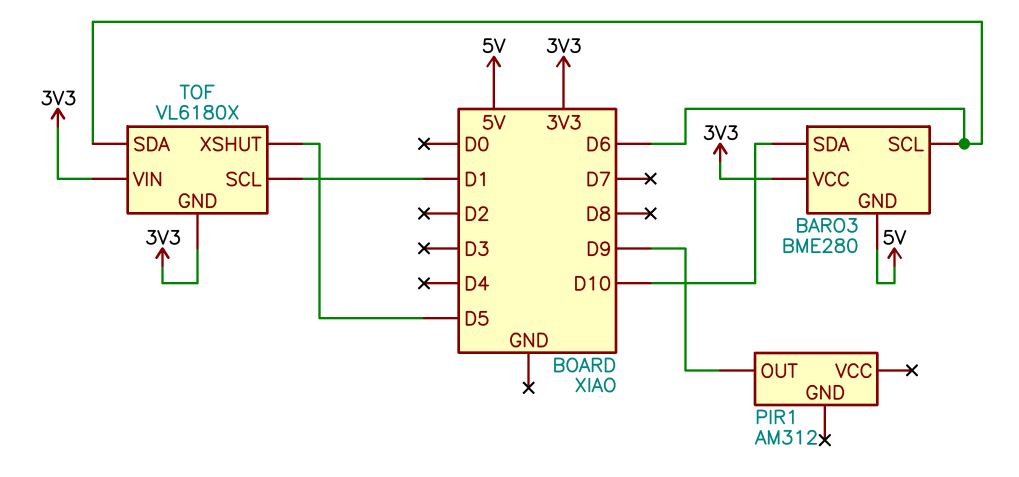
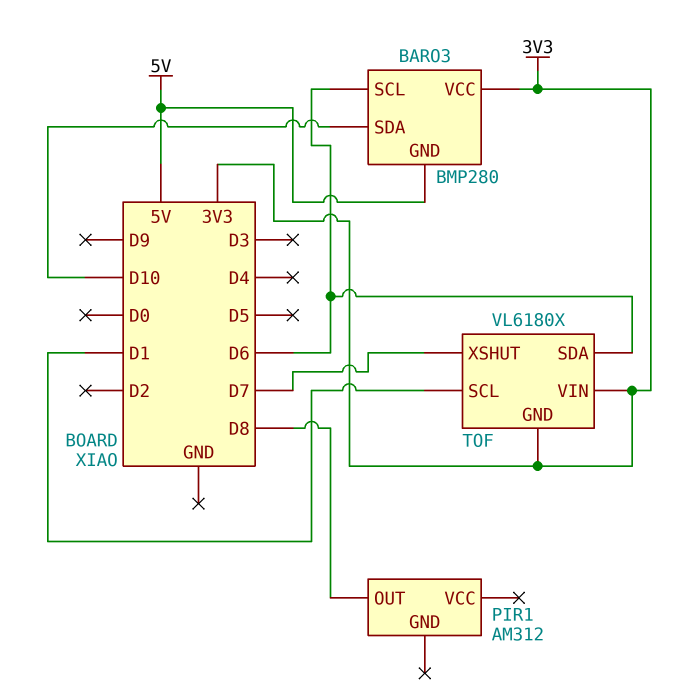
BARO3: BME280 -> BMP280
PIR1 pin OUT: D9 -> D8
TOF pin XSHUT: D5 -> D7

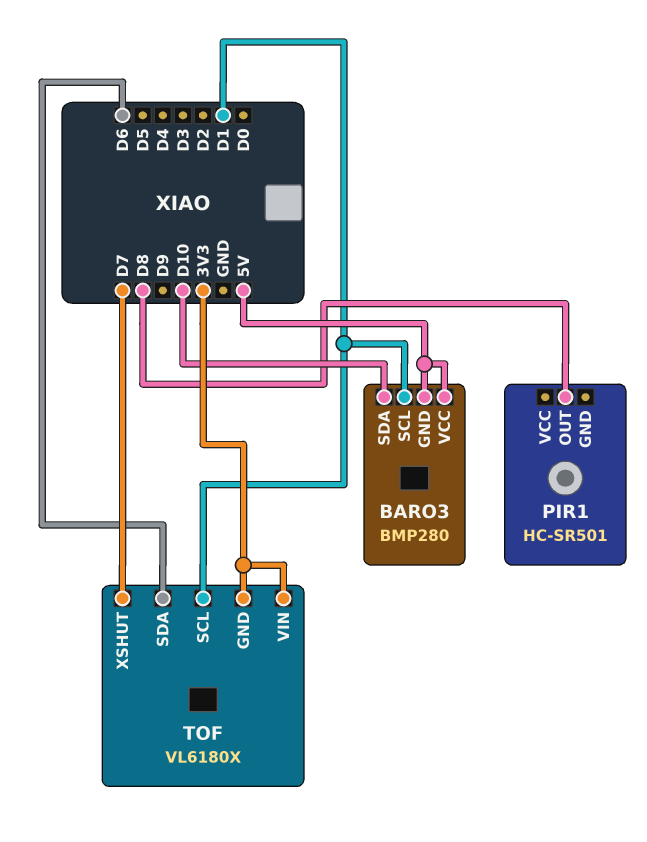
BARO3 pin SCL: D6 -> D1
BARO3 pin VCC: 3V3 -> 5V
PIR1: AM312 -> HC-SR501

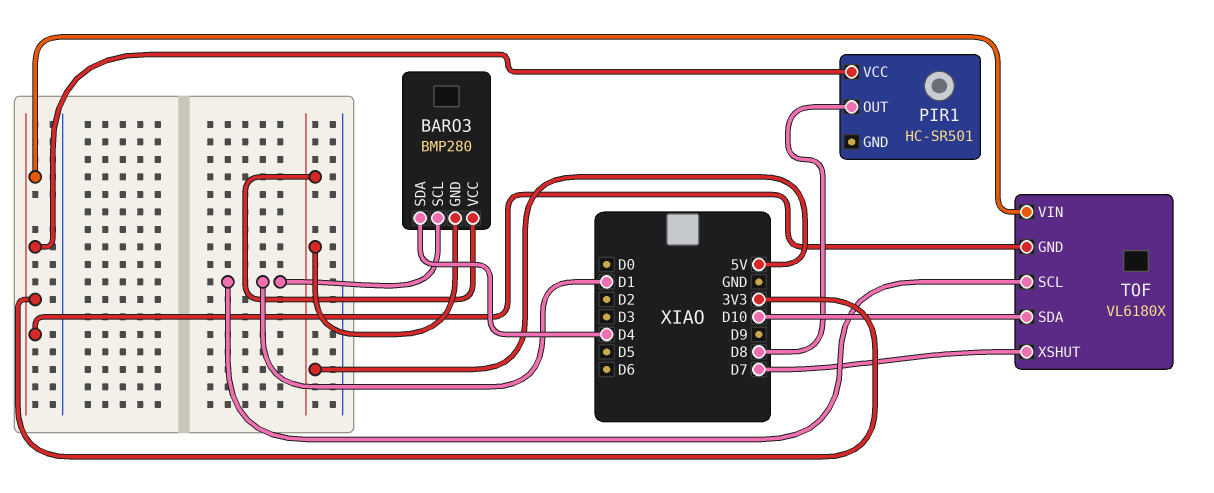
BARO3 pin SDA: D10 -> D4
PIR1 pin VCC: none -> 3V3
TOF pin SDA: D6 -> D10

